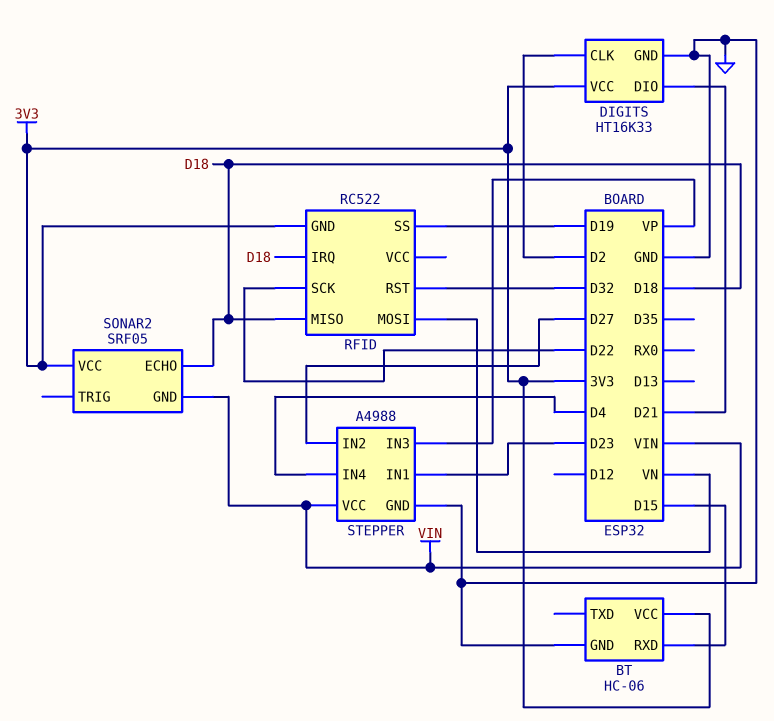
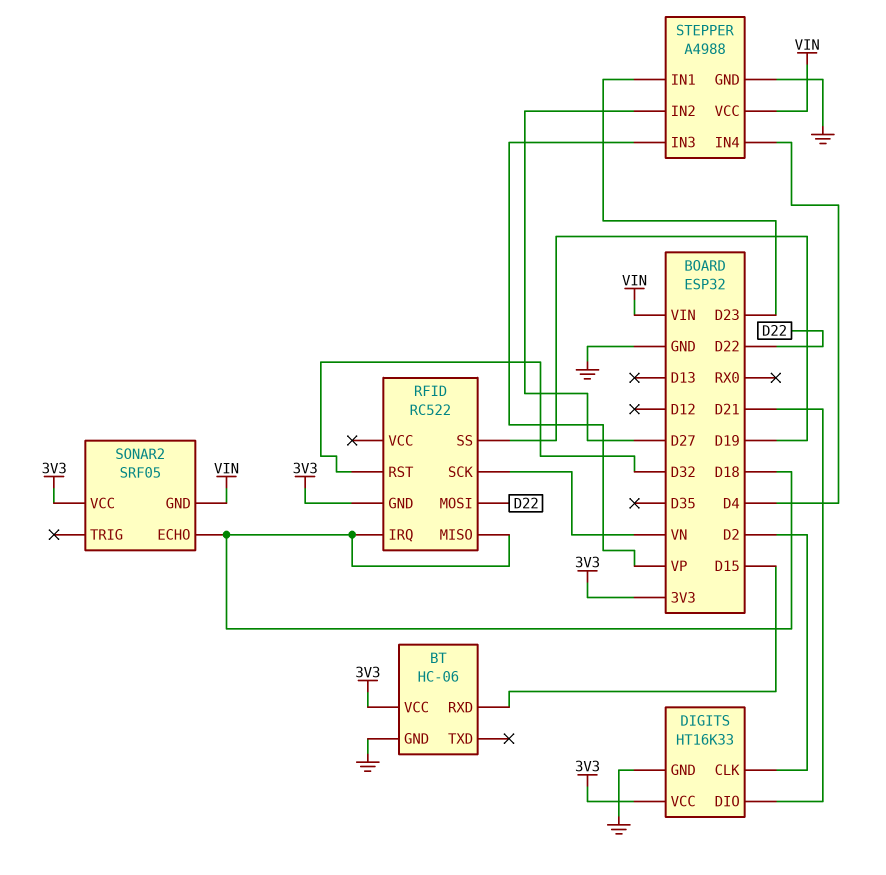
RFID pin MOSI: VN -> D22
RFID pin SCK: D22 -> VN

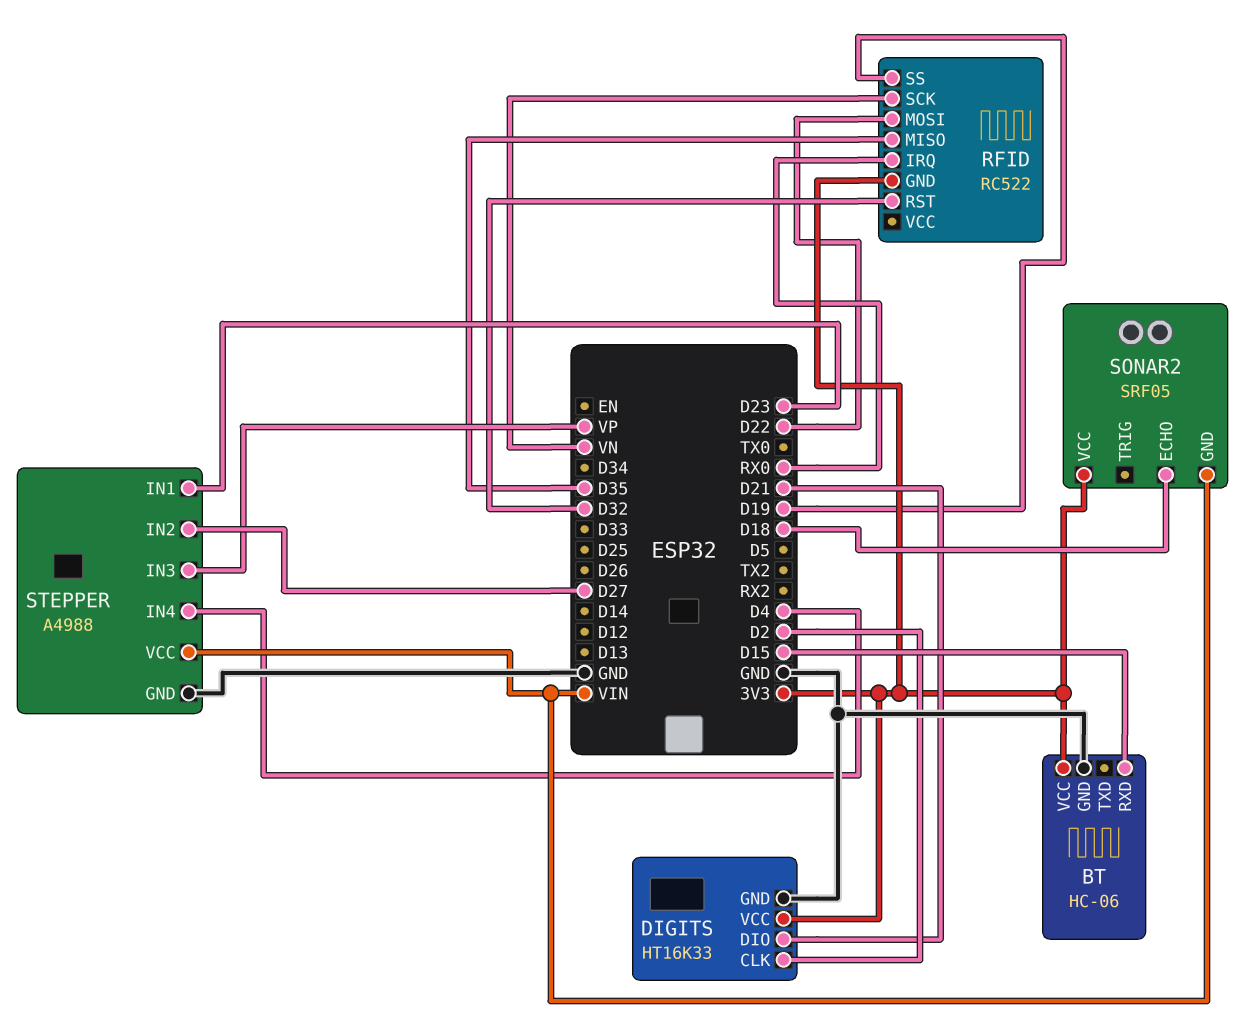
RFID pin IRQ: D18 -> RX0
RFID pin MISO: D18 -> D35

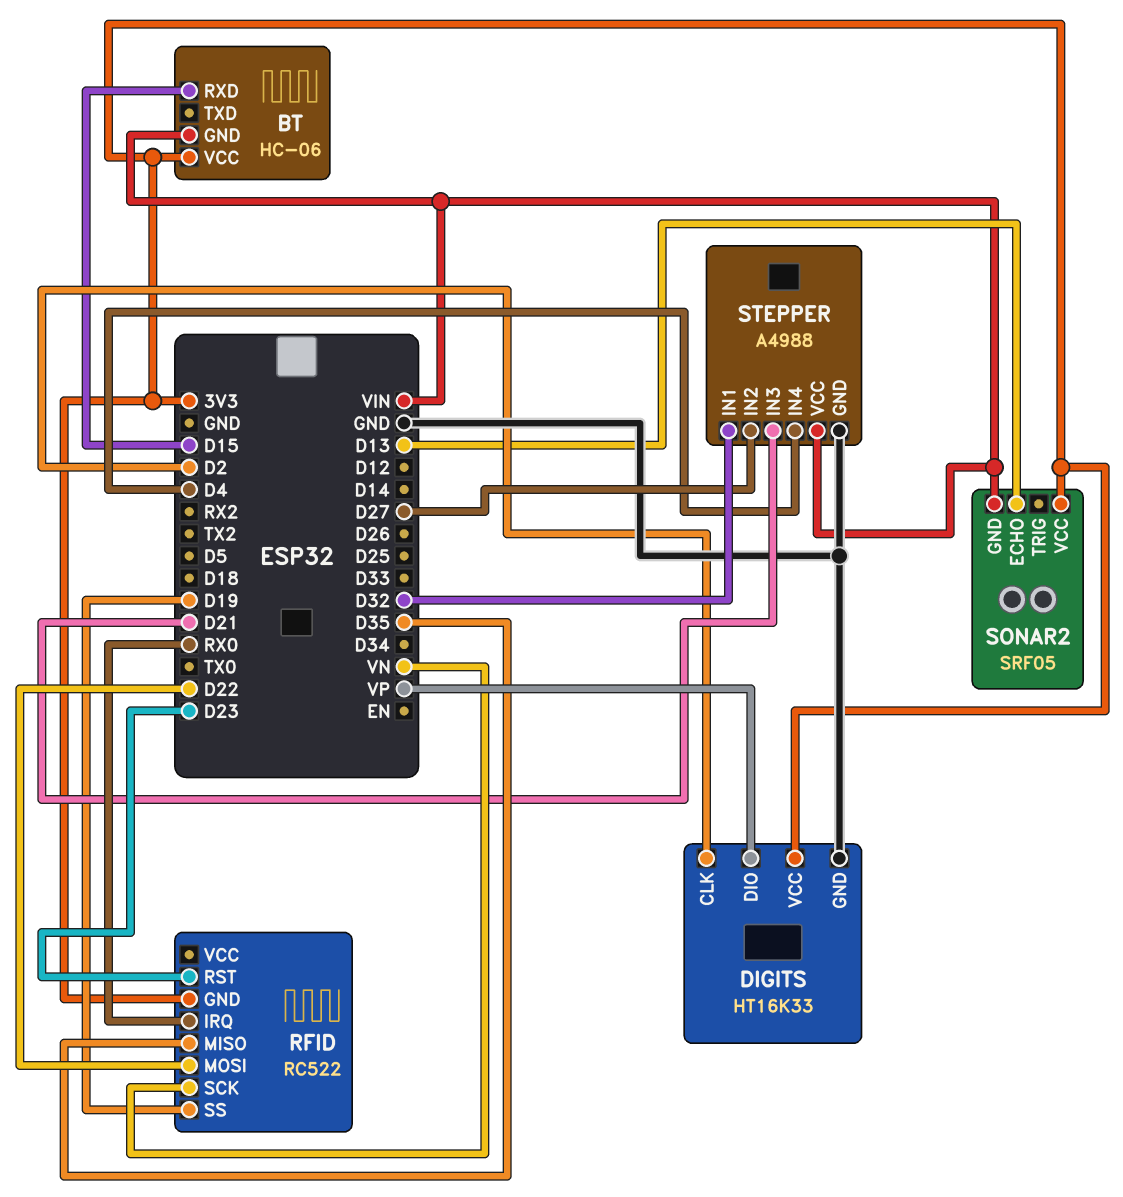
BT pin GND: GND -> VIN
DIGITS pin DIO: D21 -> VP
RFID pin RST: D32 -> D23
SONAR2 pin ECHO: D18 -> D13
STEPPER pin IN1: D23 -> D32
STEPPER pin IN3: VP -> D21

